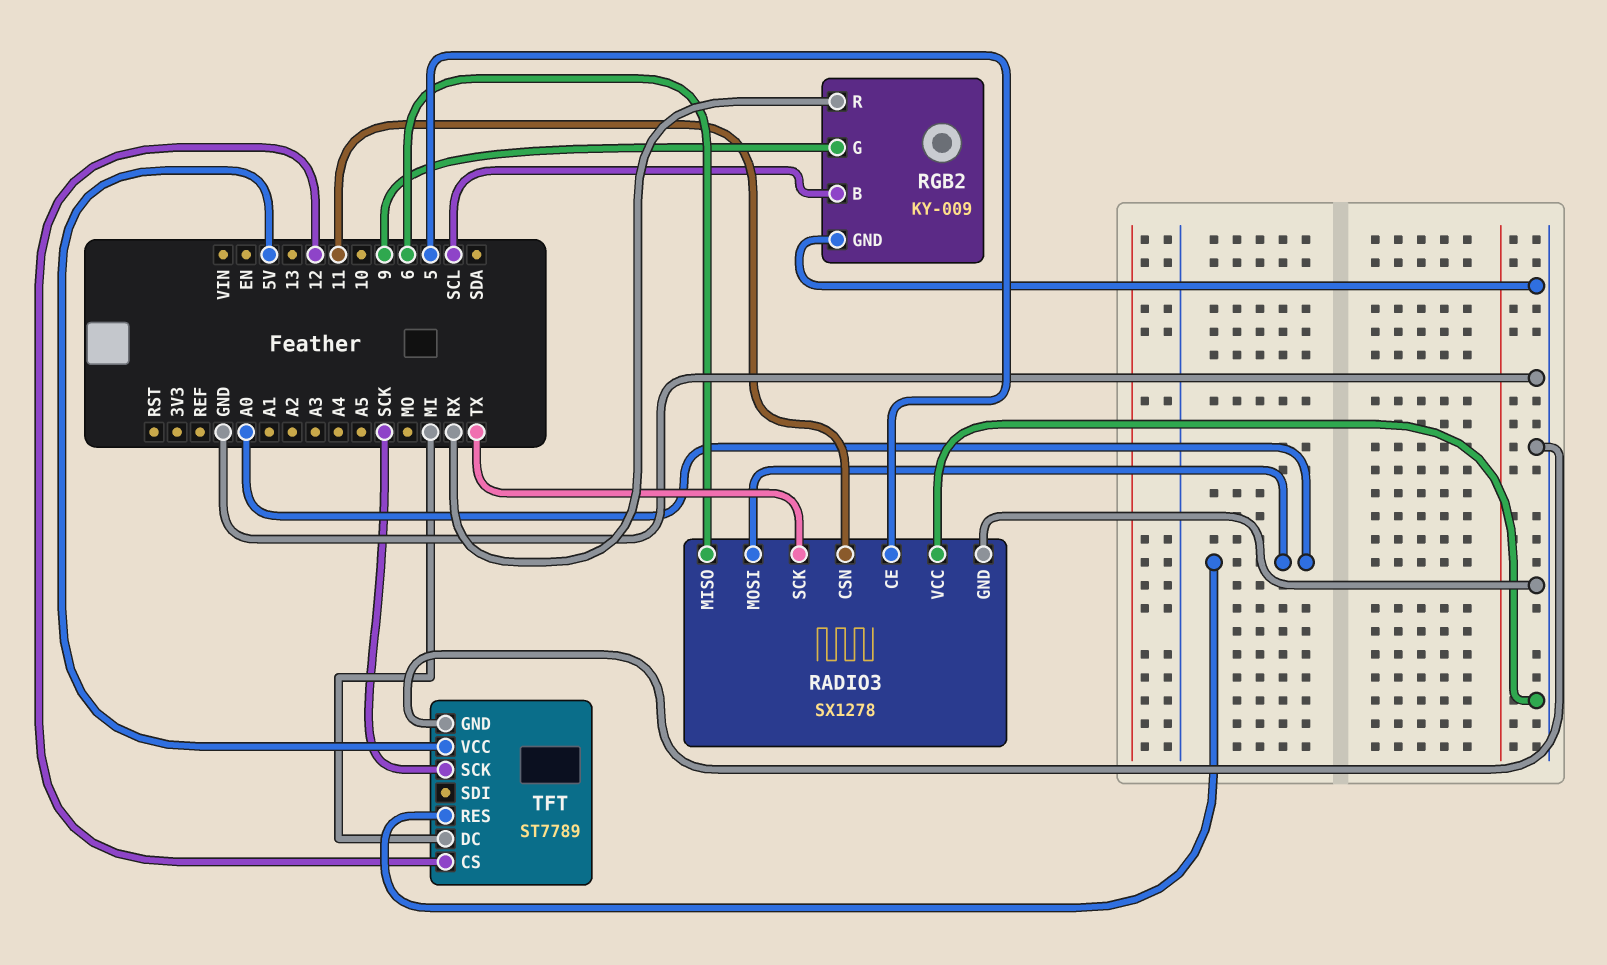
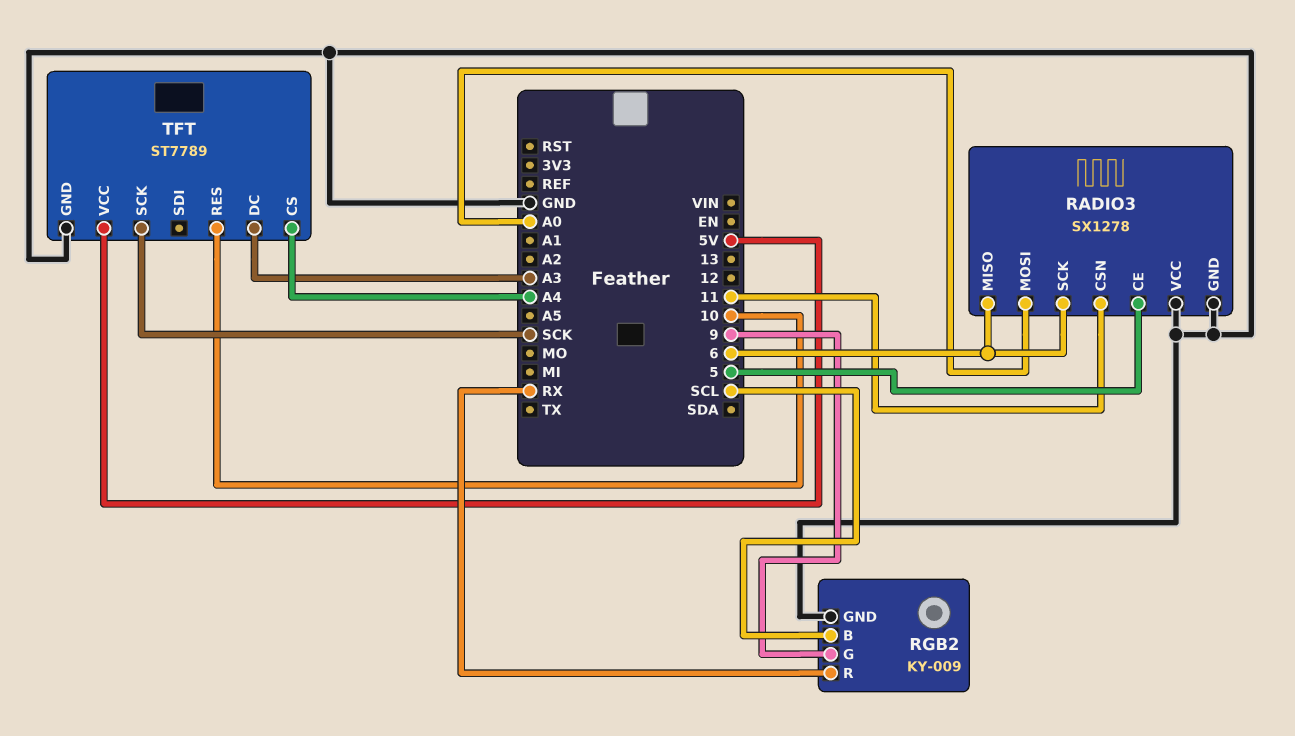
RADIO3 pin SCK: TX -> 6
TFT pin CS: 12 -> A4
TFT pin DC: MI -> A3
TFT pin RES: A0 -> 10

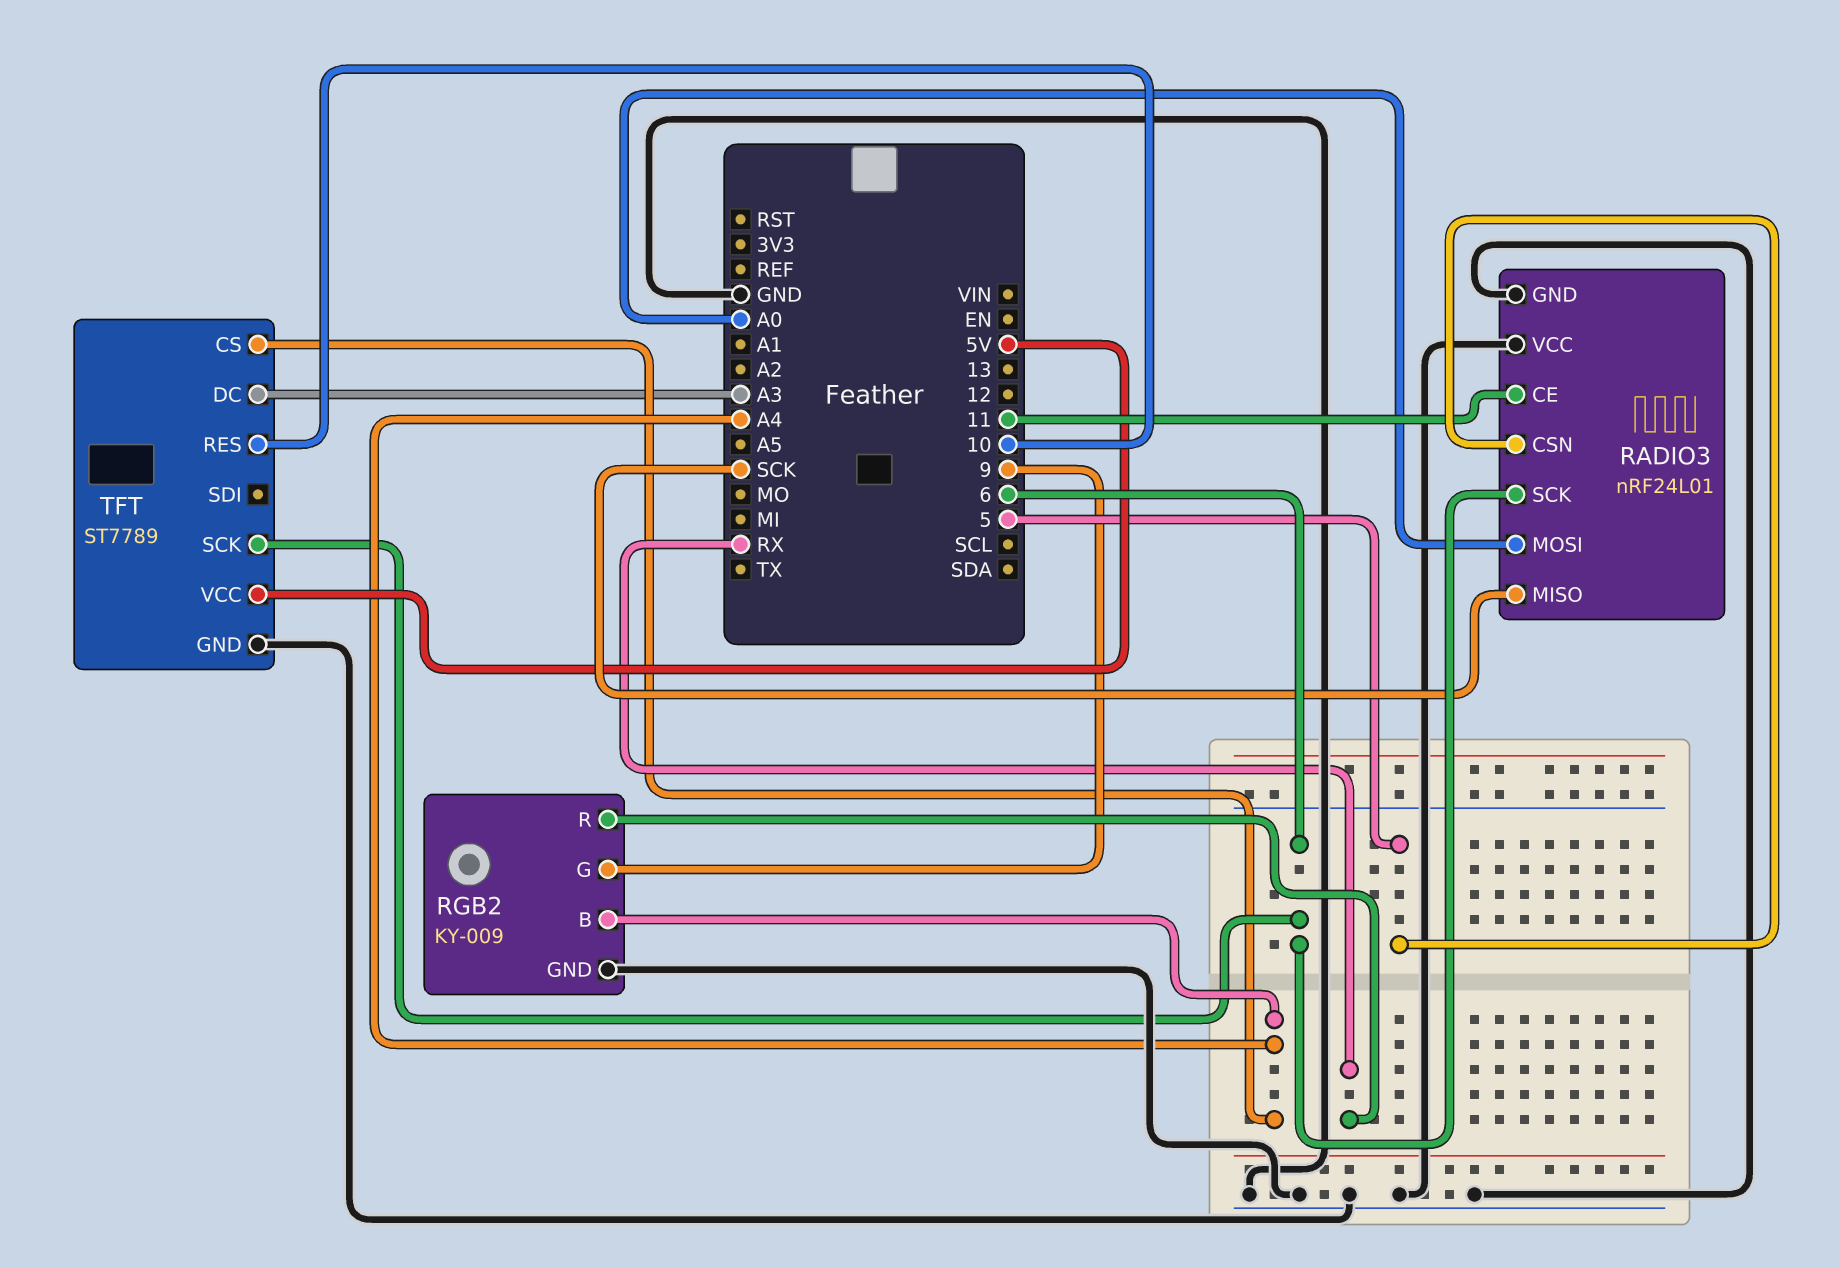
RADIO3: SX1278 -> nRF24L01
RADIO3 pin CE: 5 -> 11
RADIO3 pin CSN: 11 -> 5
RADIO3 pin MISO: 6 -> SCK
RGB2 pin B: SCL -> A4
TFT pin SCK: SCK -> 6

